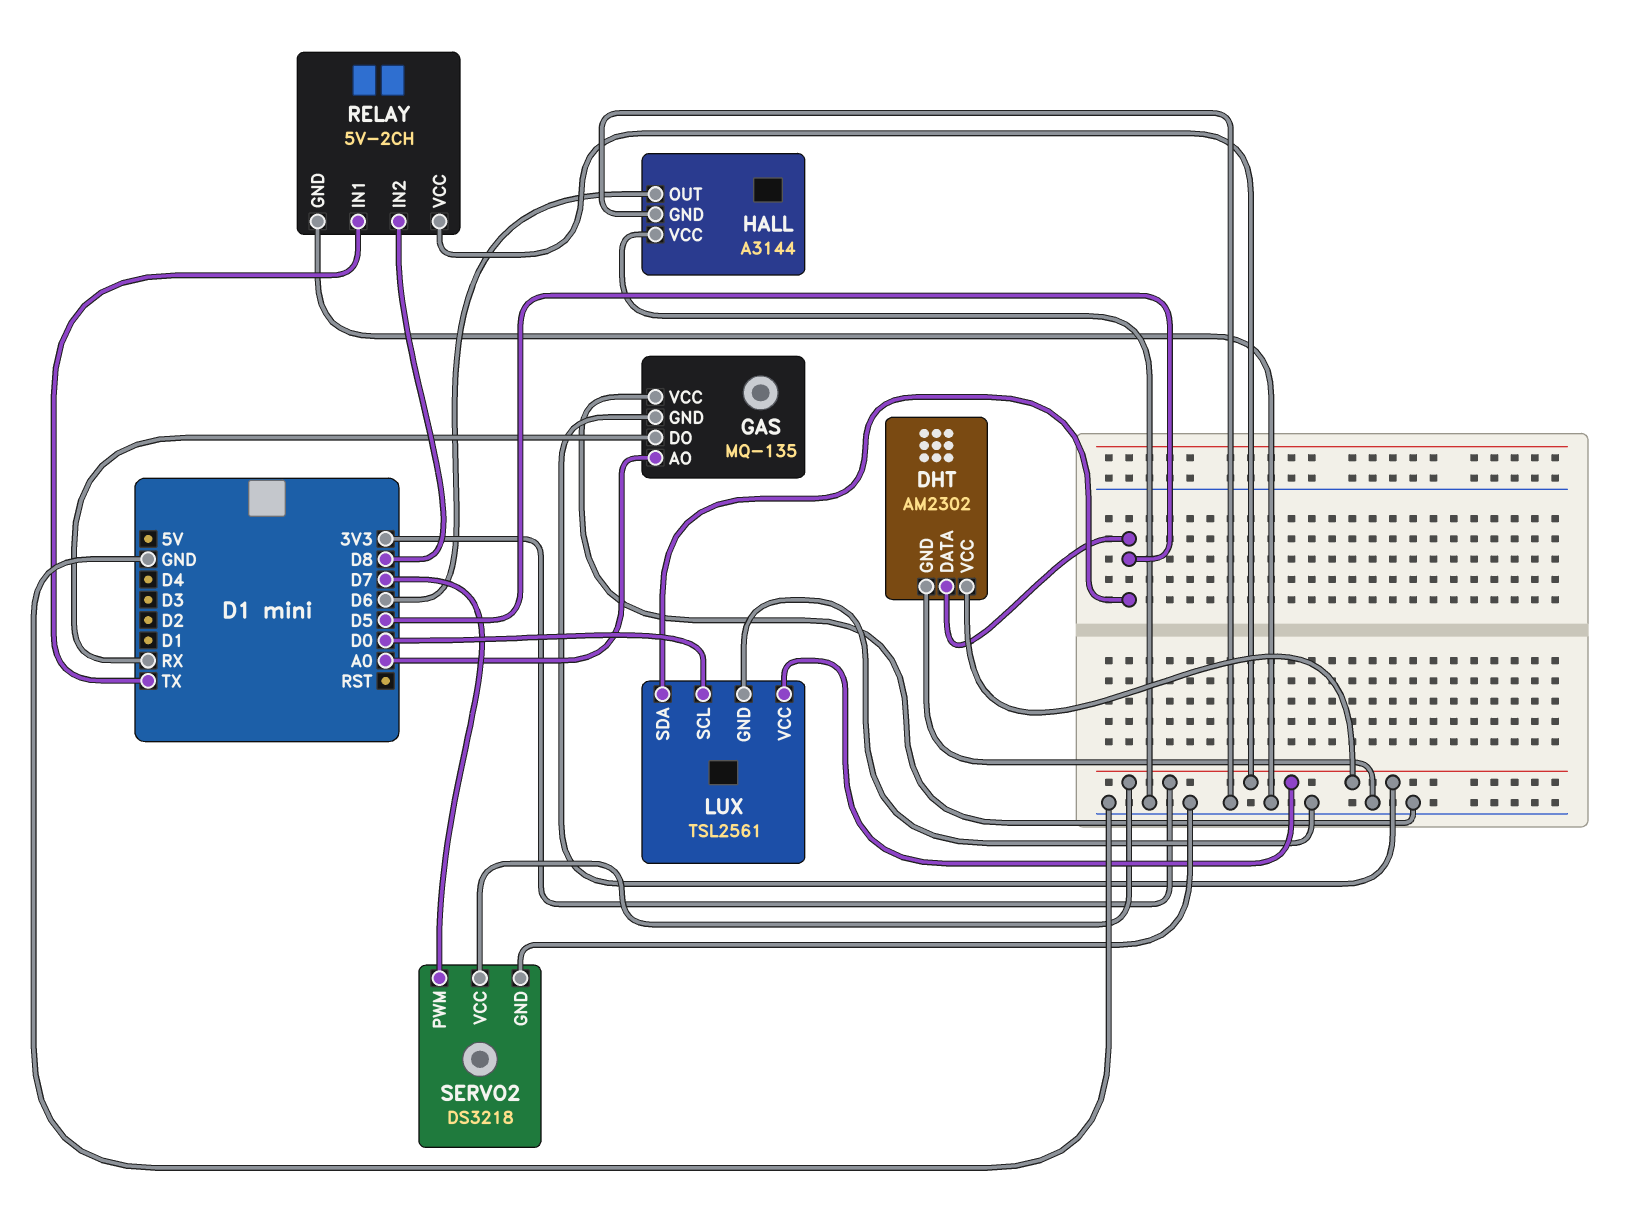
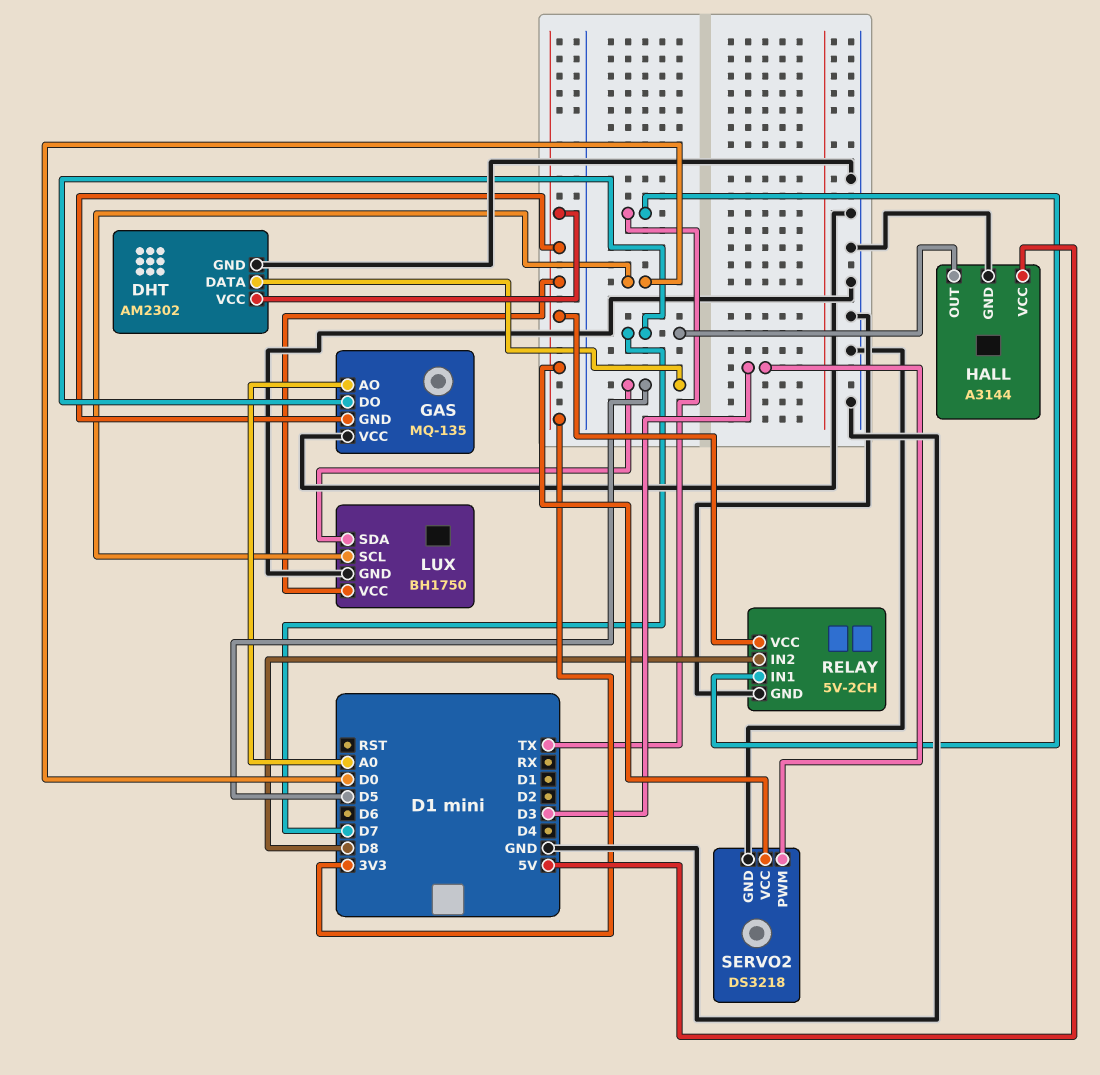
GAS pin DO: RX -> D7
HALL pin OUT: D6 -> D7
HALL pin VCC: GND -> 5V
LUX: TSL2561 -> BH1750
SERVO2 pin PWM: D7 -> D3

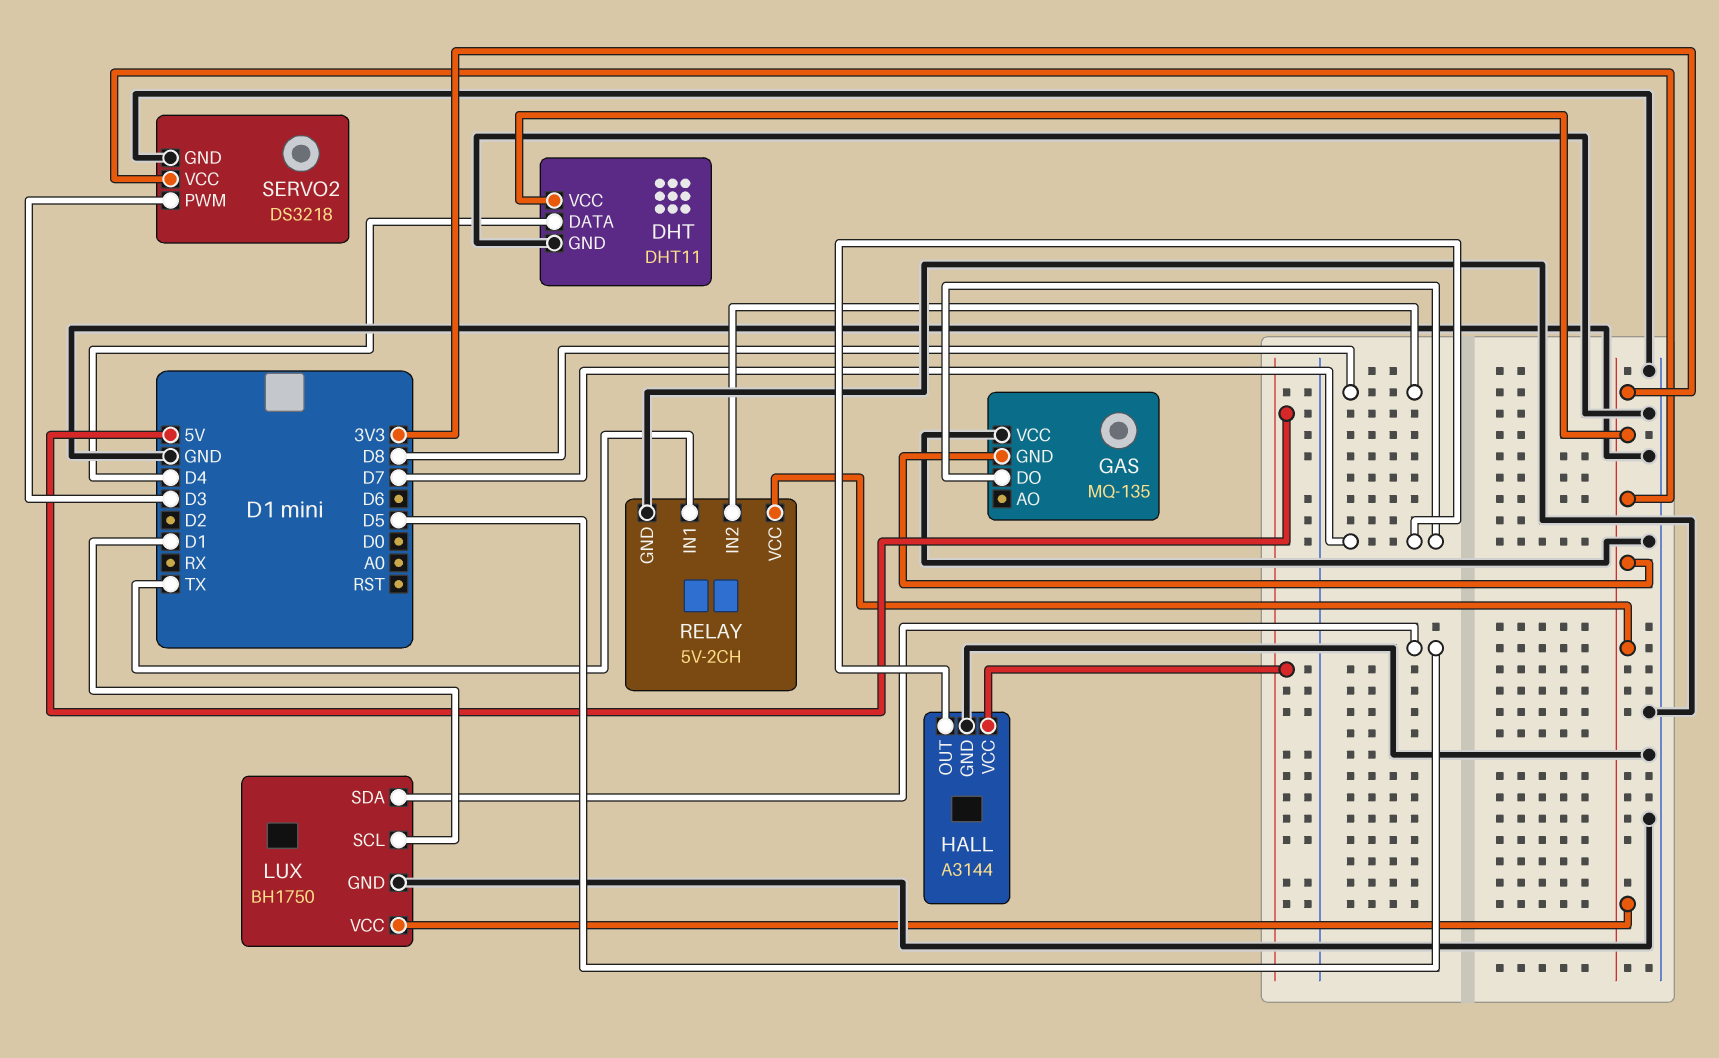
DHT: AM2302 -> DHT11
DHT pin DATA: D5 -> D4
GAS pin AO: A0 -> none
LUX pin SCL: D0 -> D1

